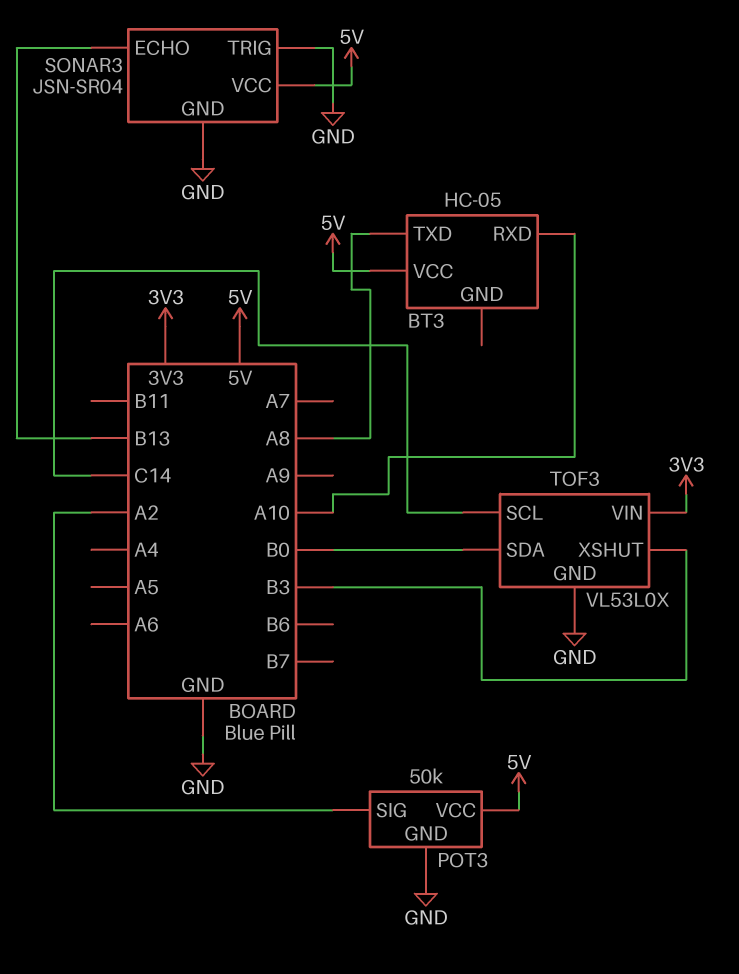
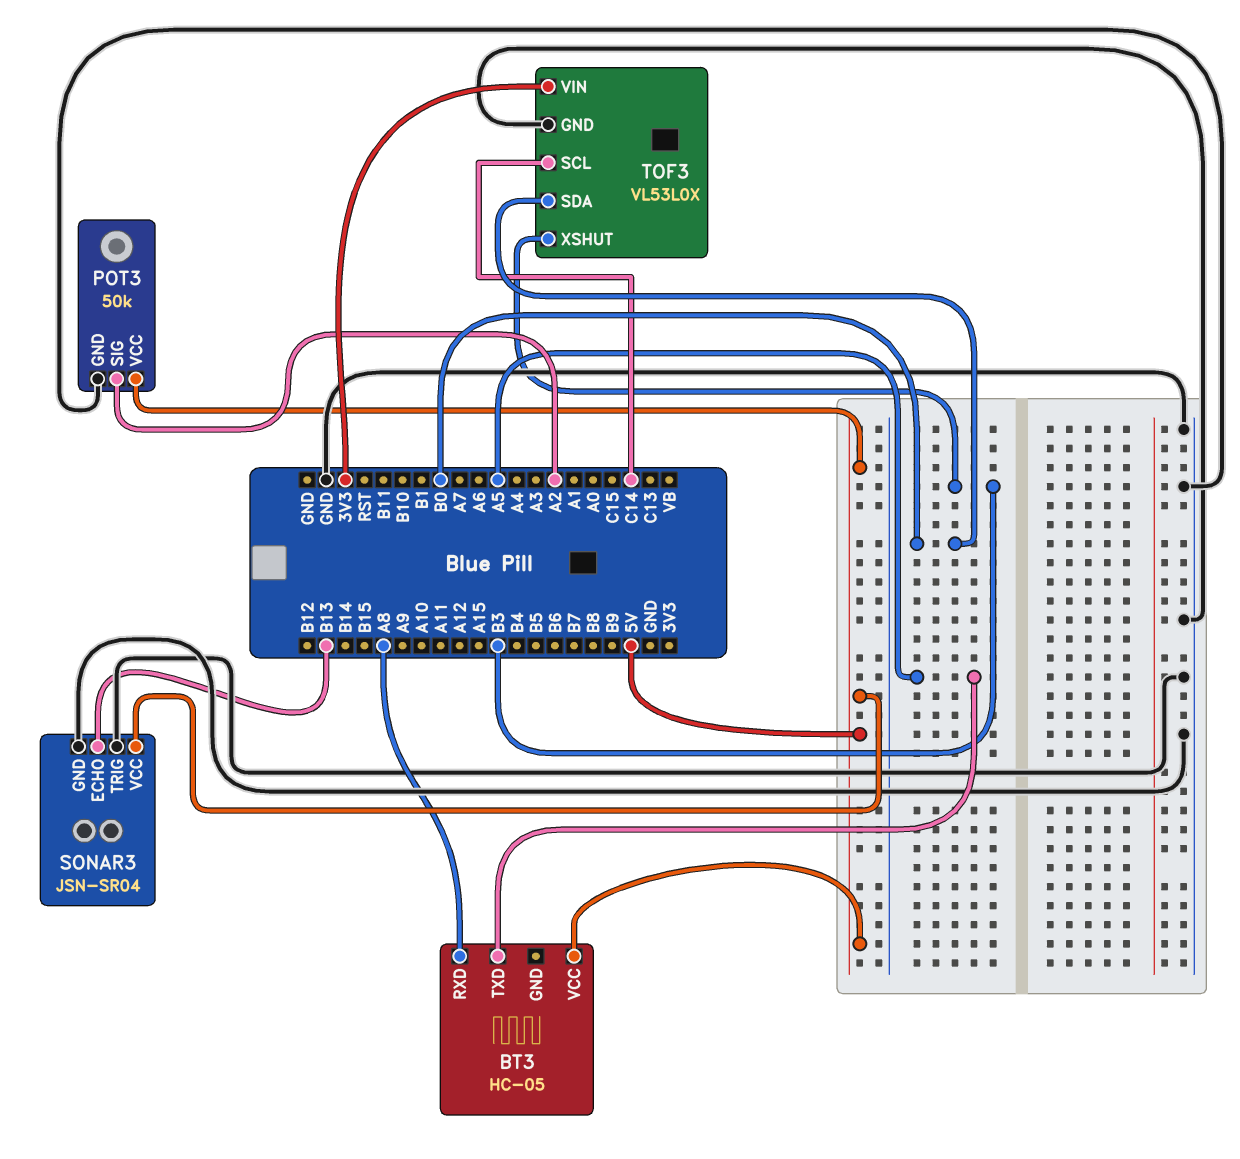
BT3 pin RXD: A10 -> A8
BT3 pin TXD: A8 -> A5

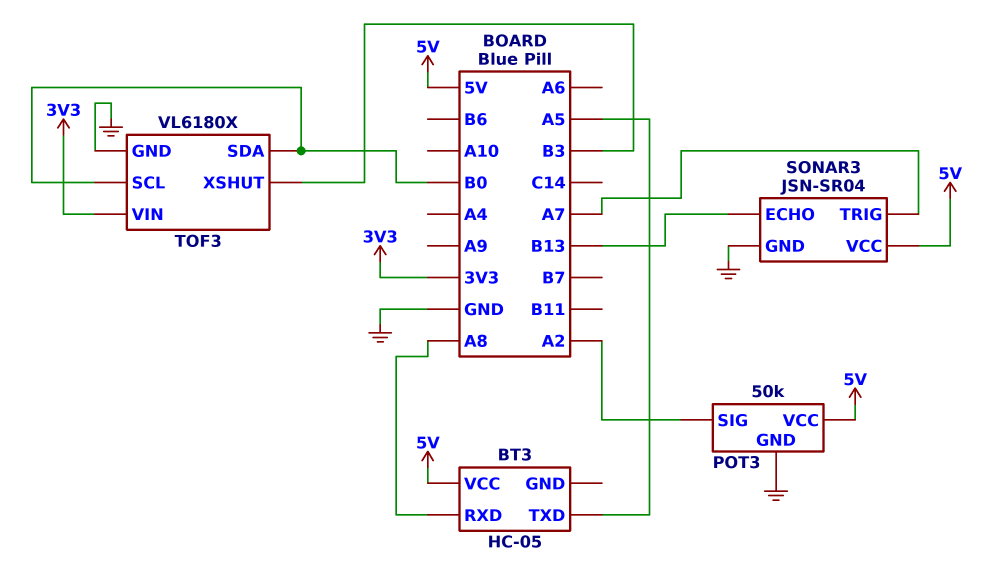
SONAR3 pin TRIG: GND -> A7
TOF3: VL53L0X -> VL6180X
TOF3 pin SCL: C14 -> B0

